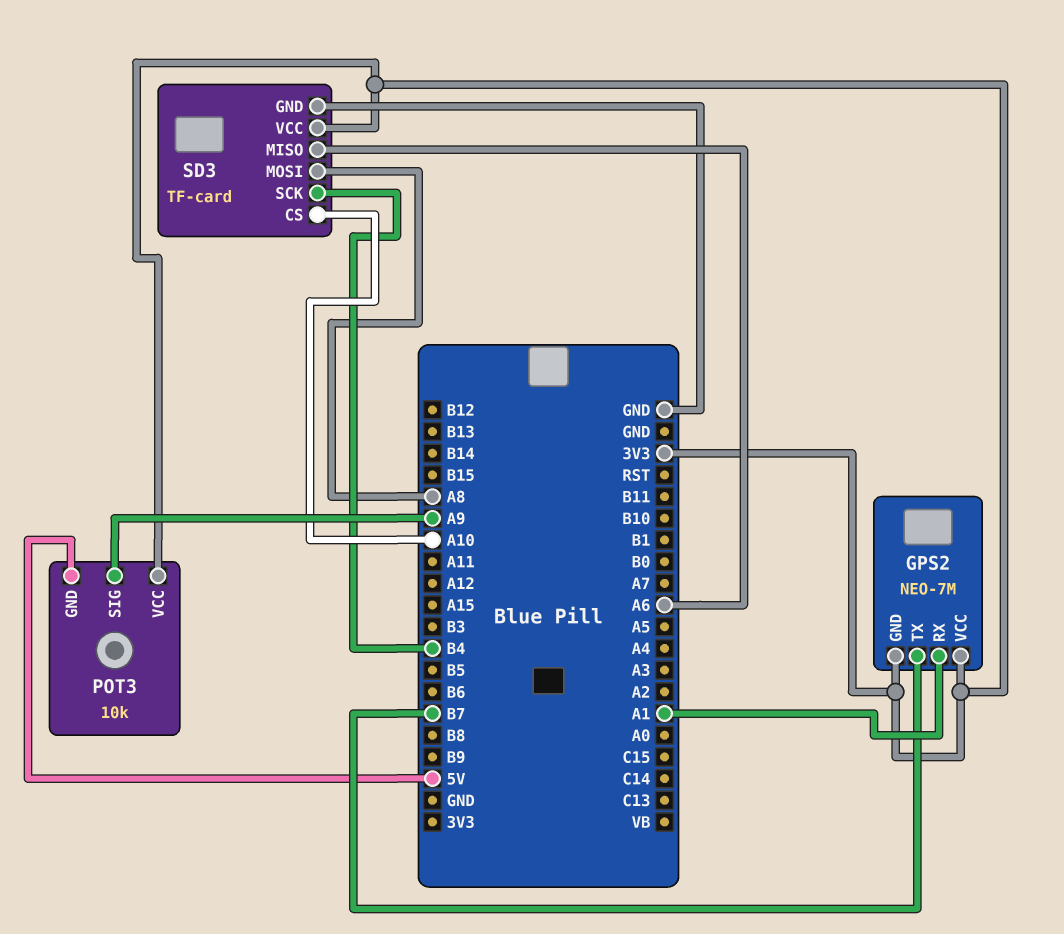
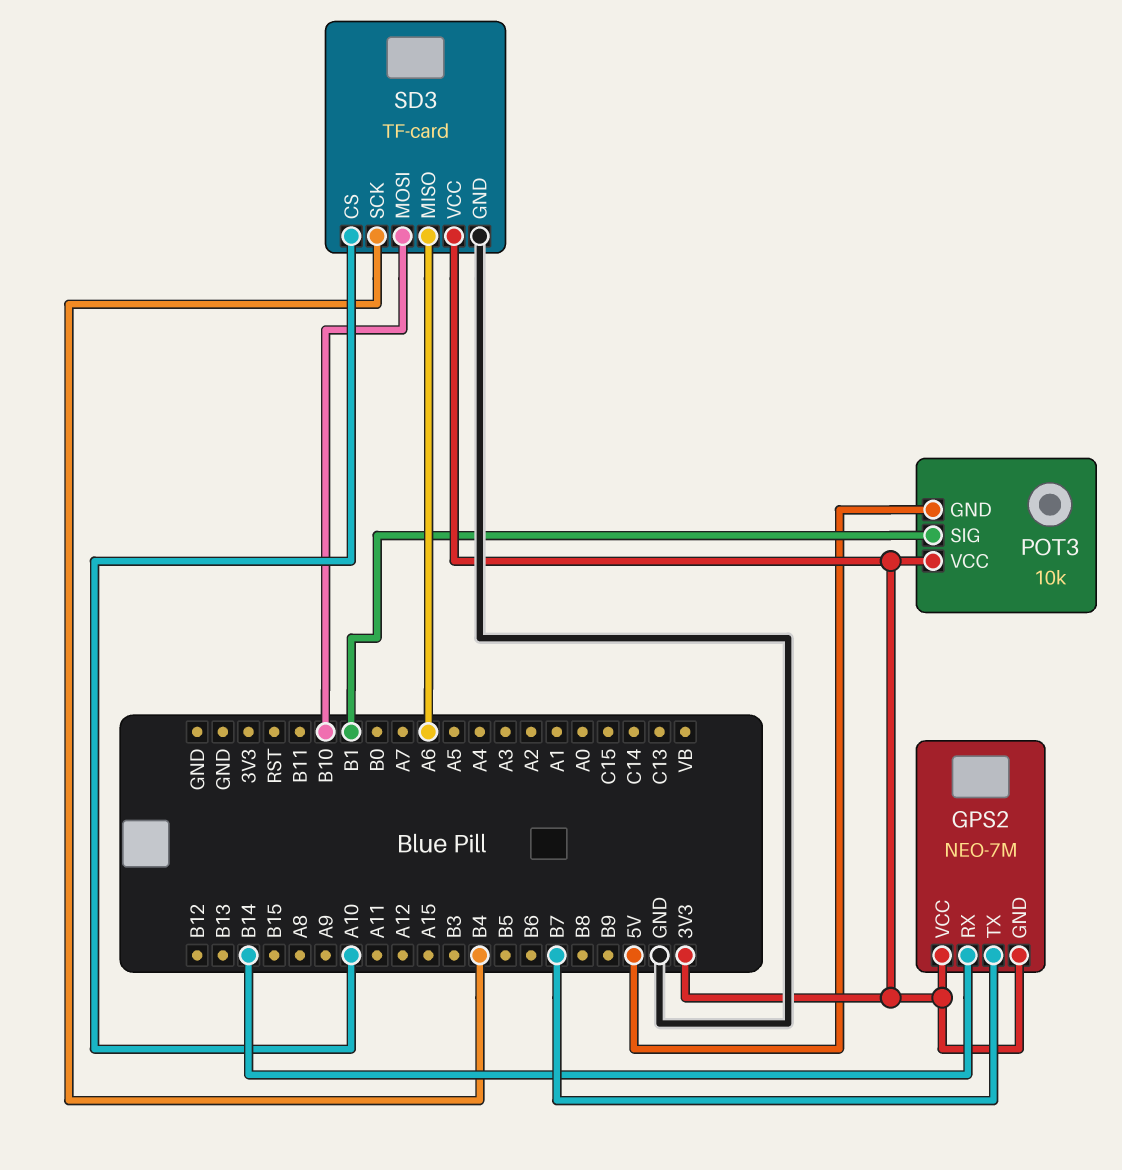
GPS2 pin RX: A1 -> B14
POT3 pin SIG: A9 -> B1
SD3 pin MOSI: A8 -> B10

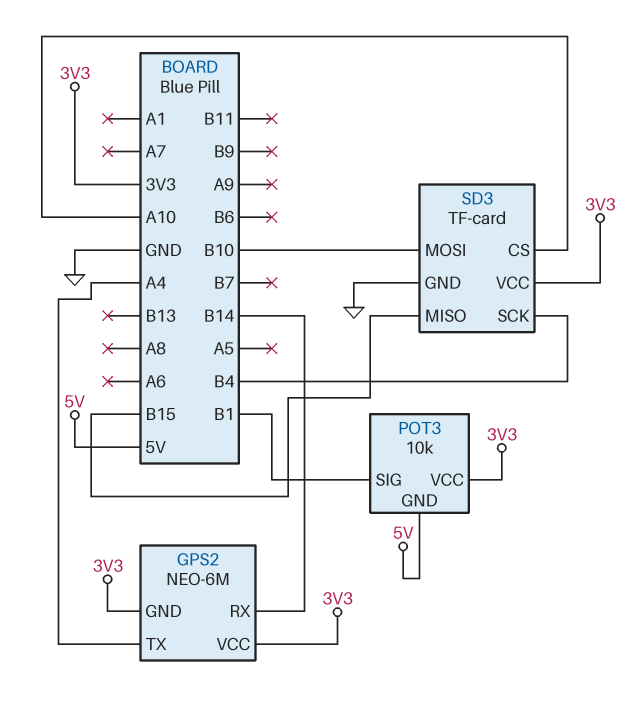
GPS2: NEO-7M -> NEO-6M
GPS2 pin TX: B7 -> A4
SD3 pin MISO: A6 -> B15

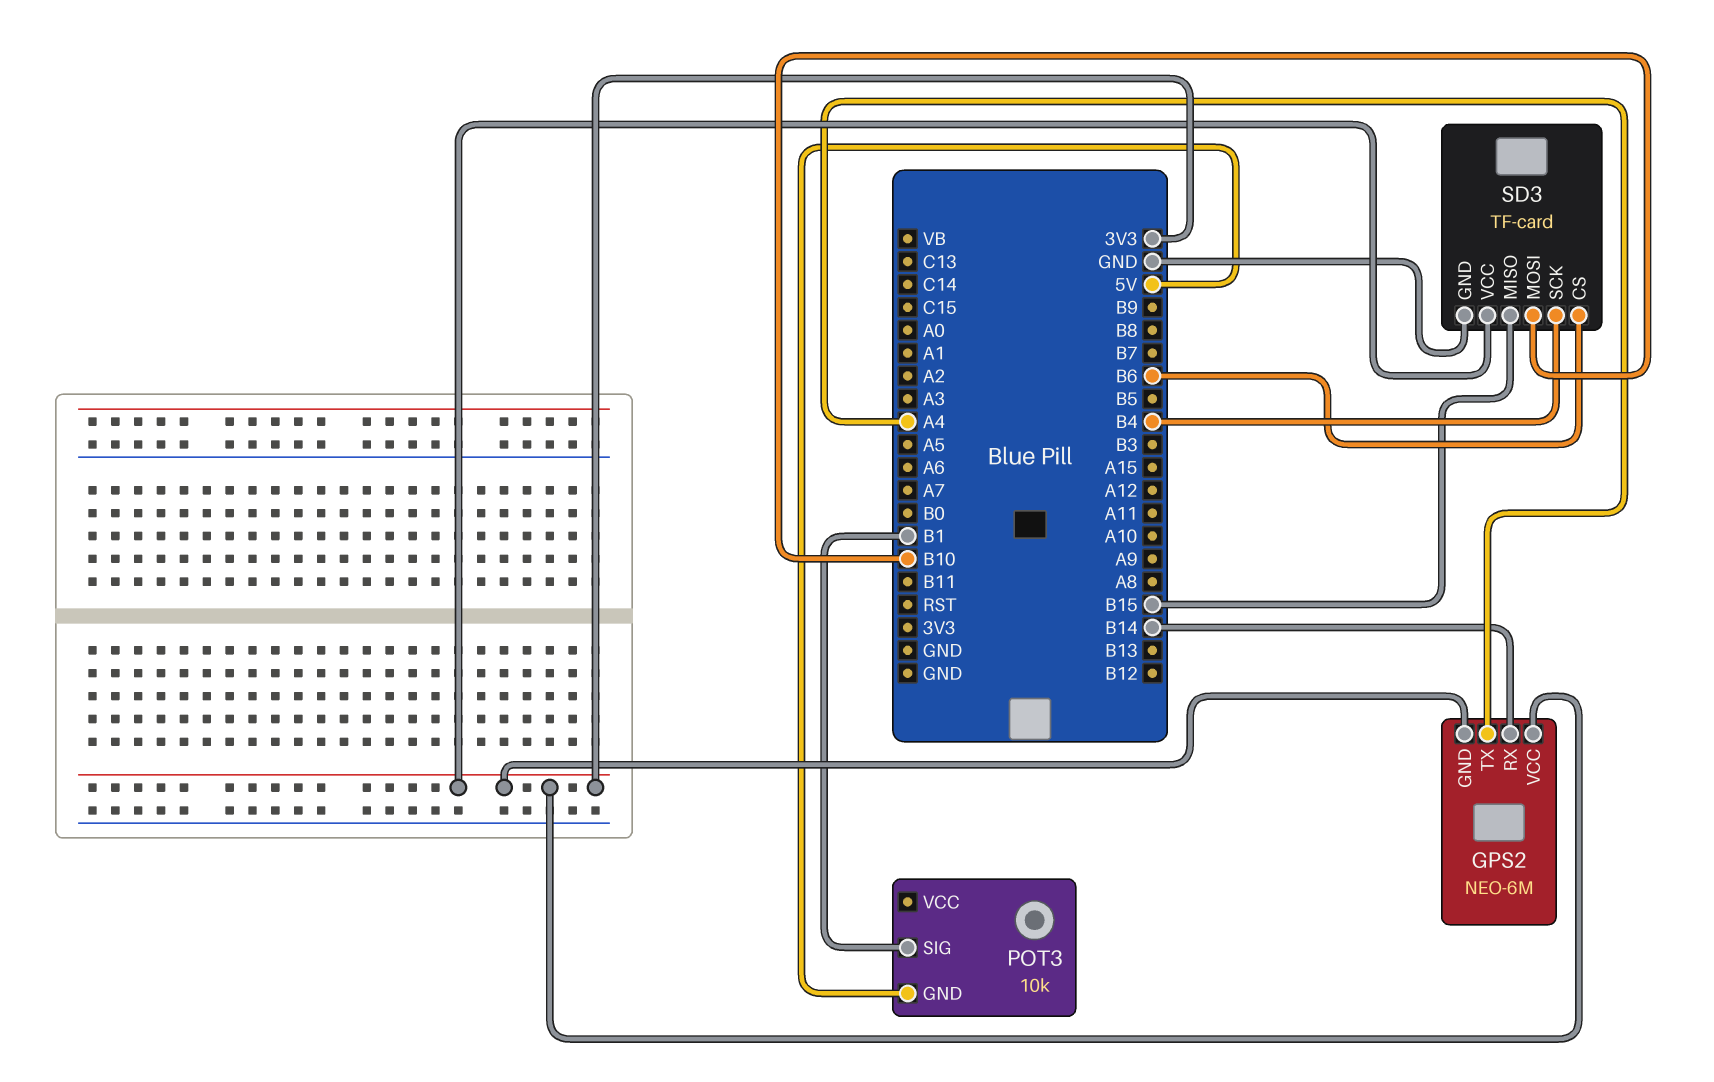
POT3 pin VCC: 3V3 -> none
SD3 pin CS: A10 -> B6

